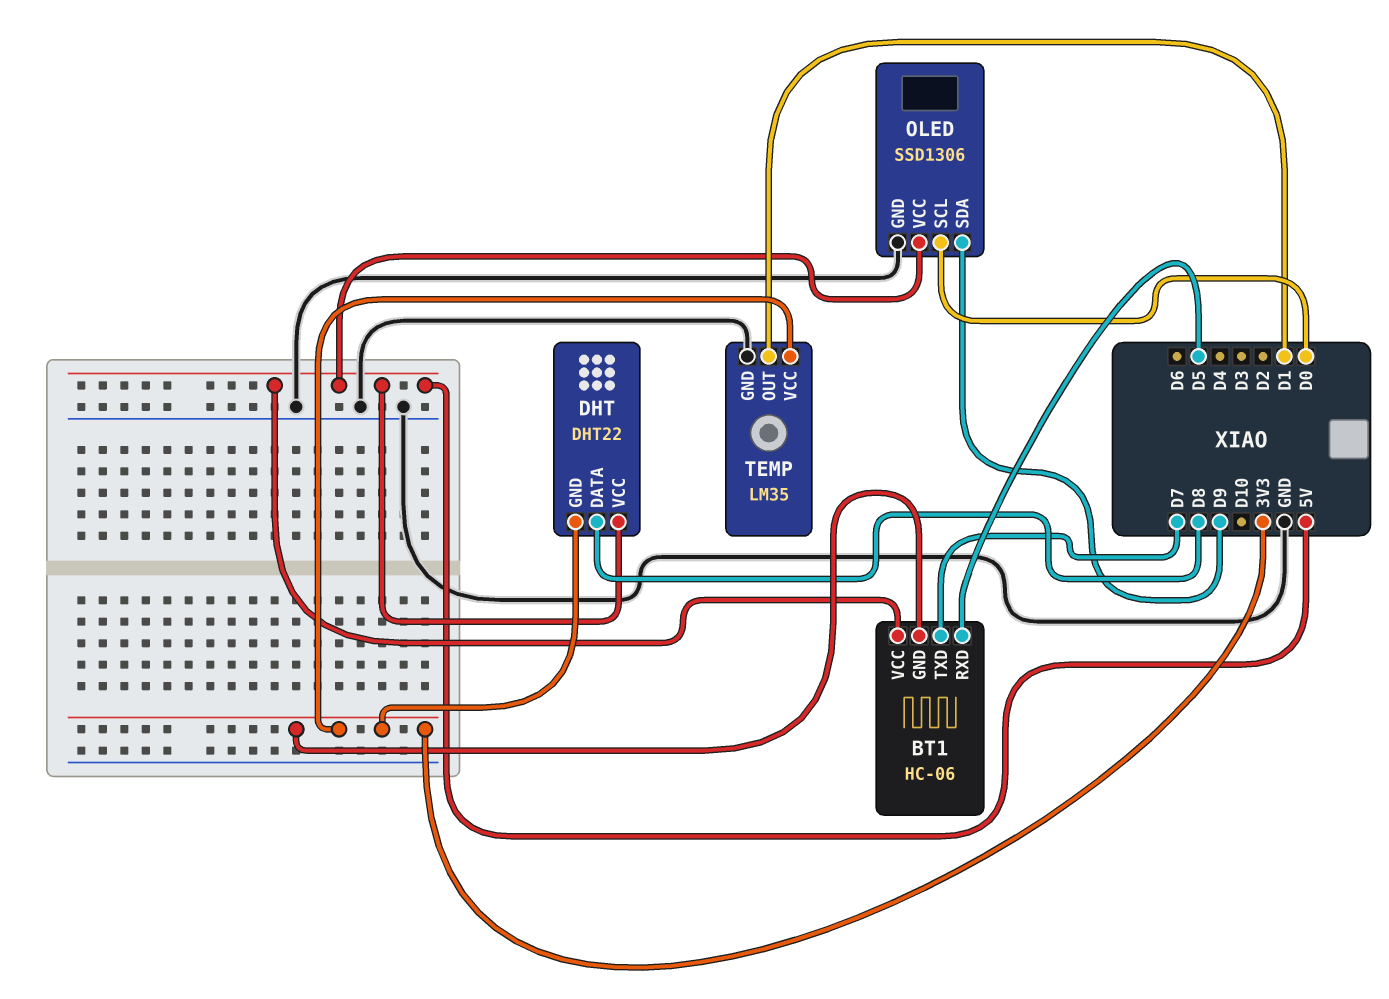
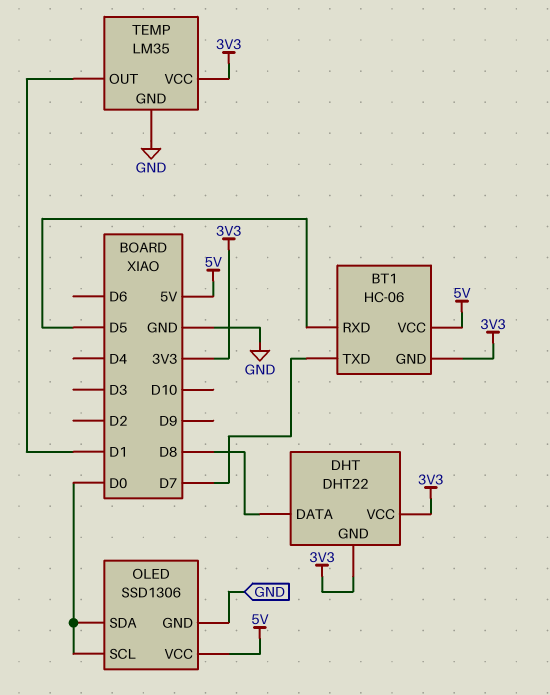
DHT pin VCC: 5V -> 3V3
OLED pin SDA: D9 -> D0

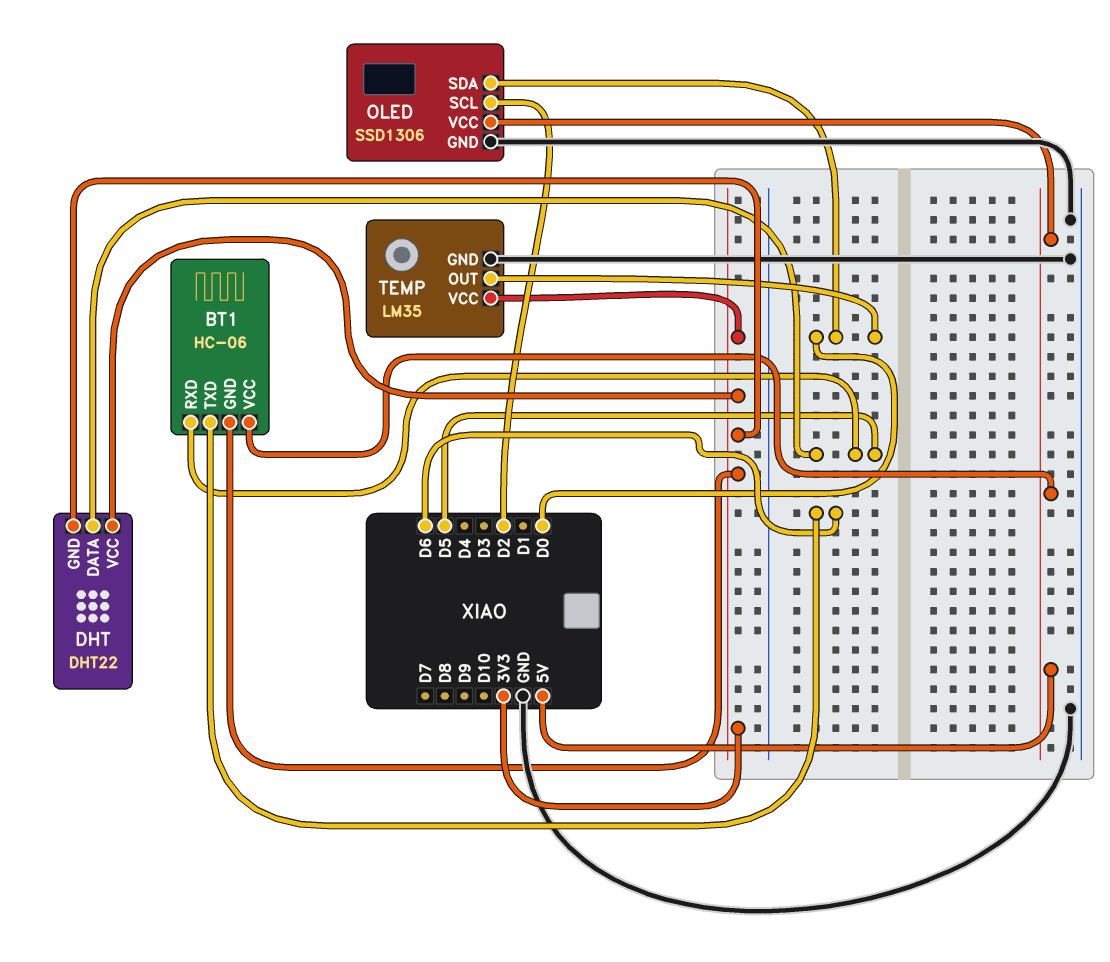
BT1 pin TXD: D7 -> D6
DHT pin DATA: D8 -> D5
OLED pin SCL: D0 -> D2
TEMP pin OUT: D1 -> D0

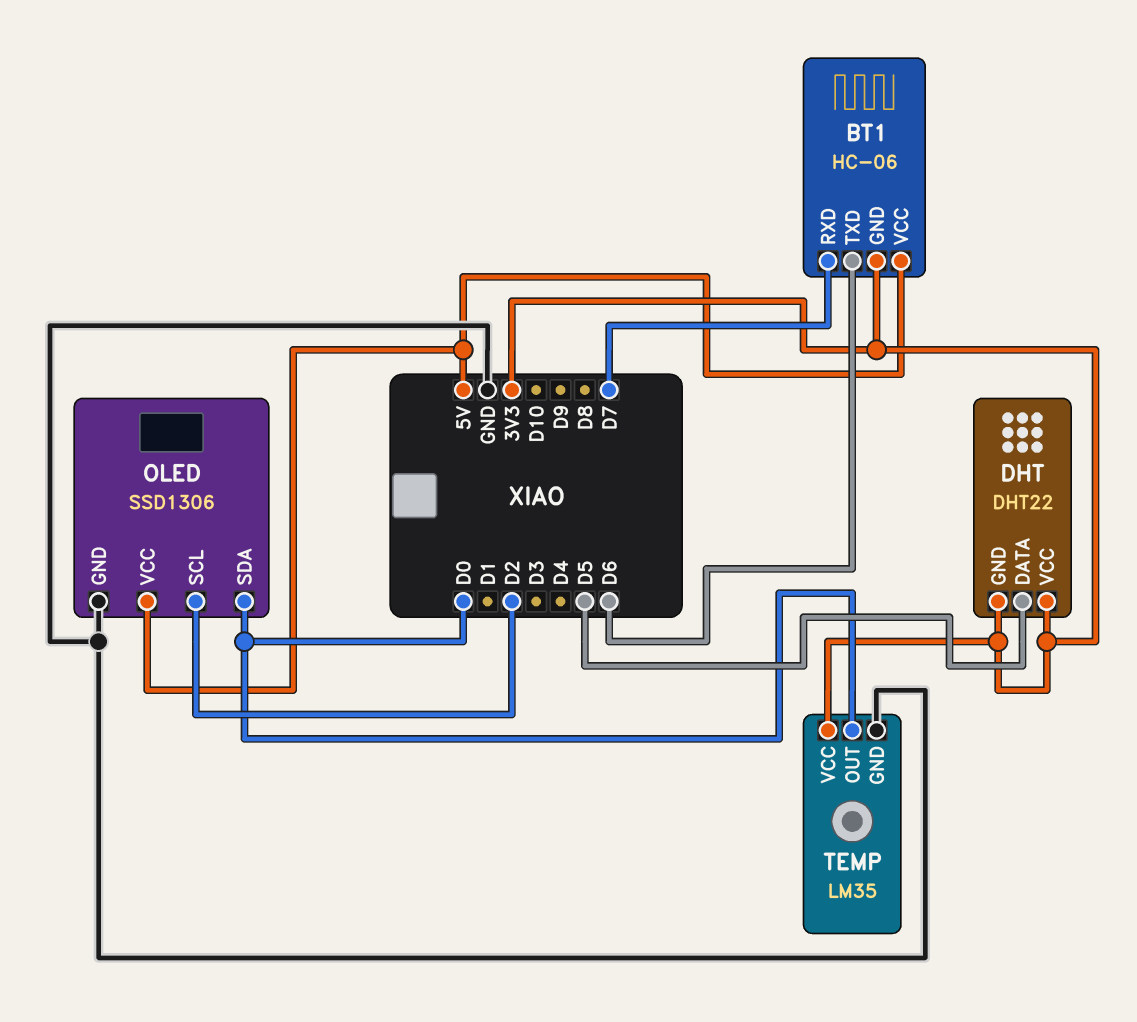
BT1 pin RXD: D5 -> D7

